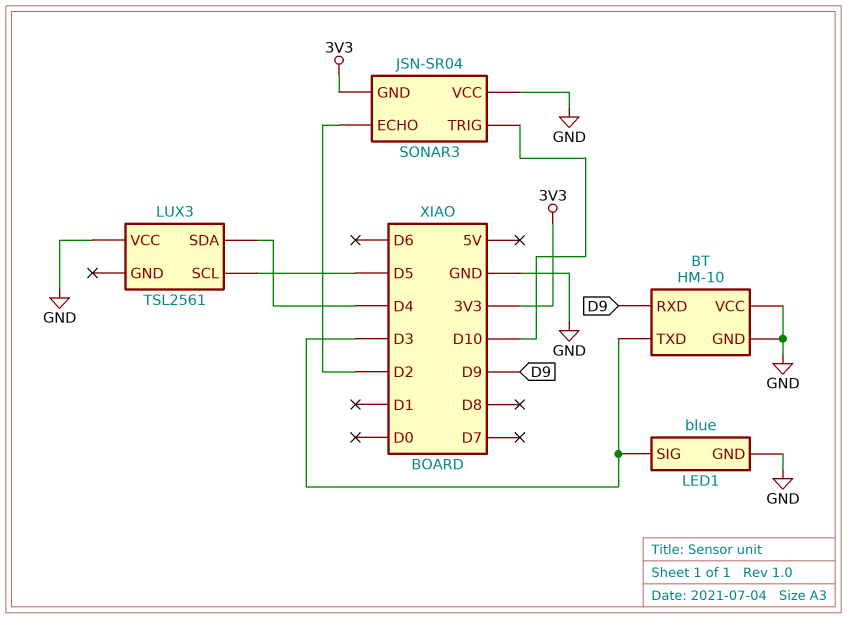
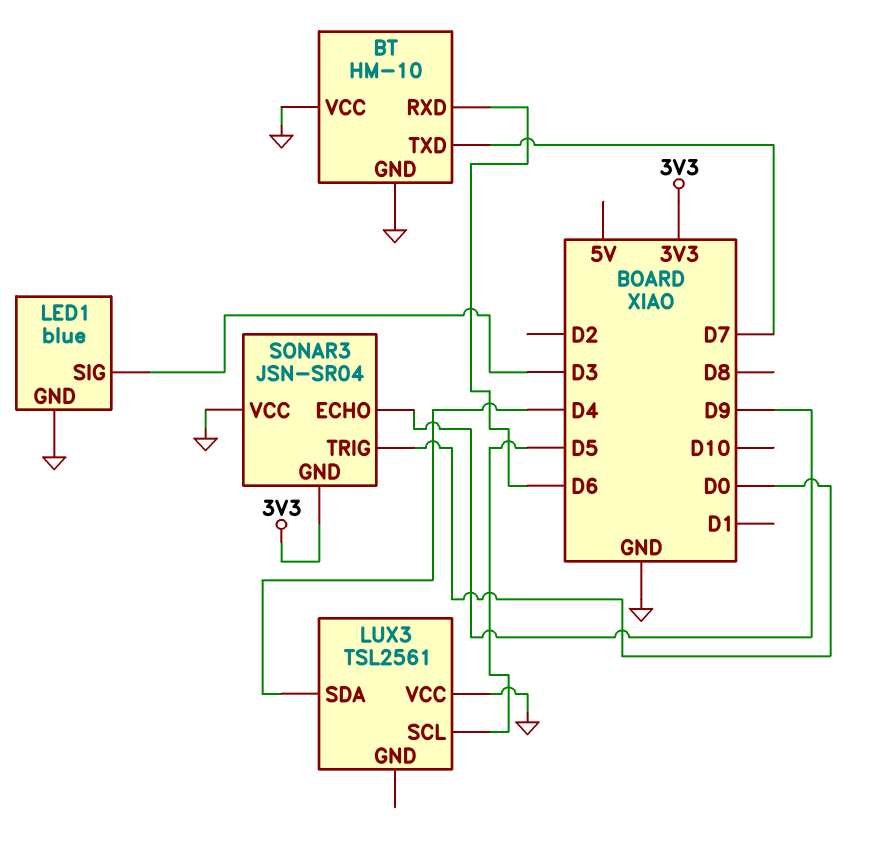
BT pin RXD: D9 -> D6
BT pin TXD: D3 -> D7
SONAR3 pin ECHO: D2 -> D9
SONAR3 pin TRIG: D10 -> D0

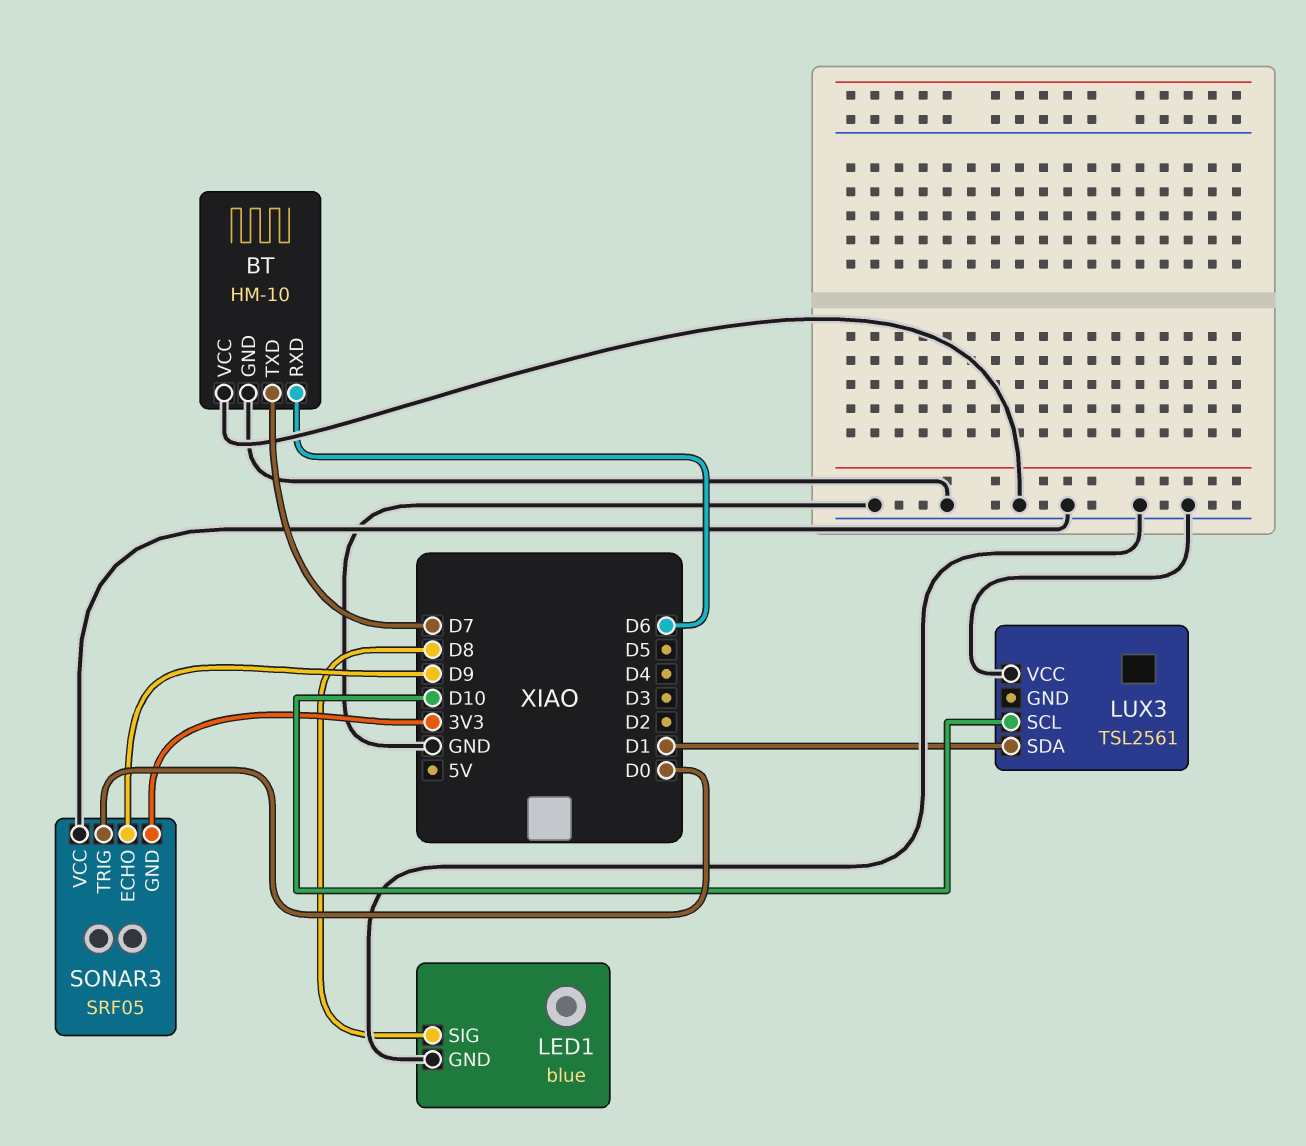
LED1 pin SIG: D3 -> D8
LUX3 pin SCL: D5 -> D10
LUX3 pin SDA: D4 -> D1
SONAR3: JSN-SR04 -> SRF05

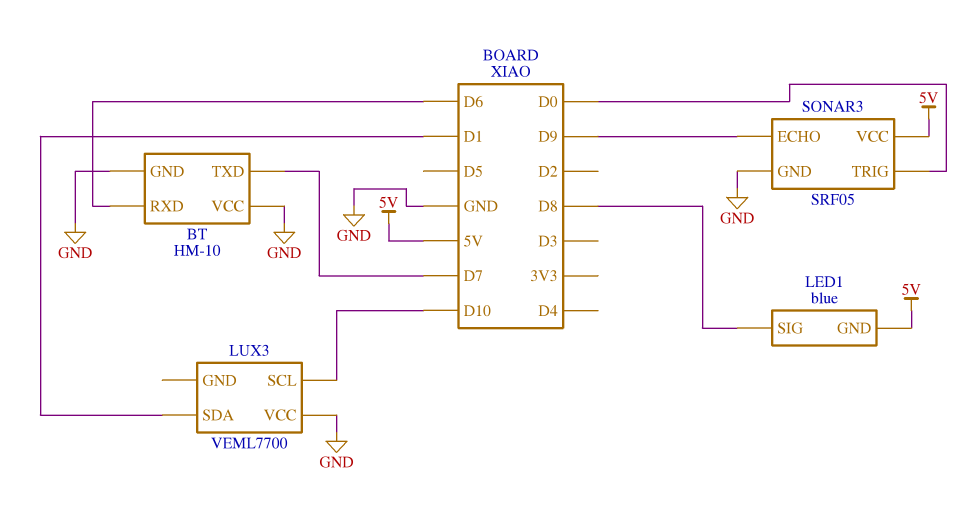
LED1 pin GND: GND -> 5V
LUX3: TSL2561 -> VEML7700
SONAR3 pin GND: 3V3 -> GND
SONAR3 pin VCC: GND -> 5V

